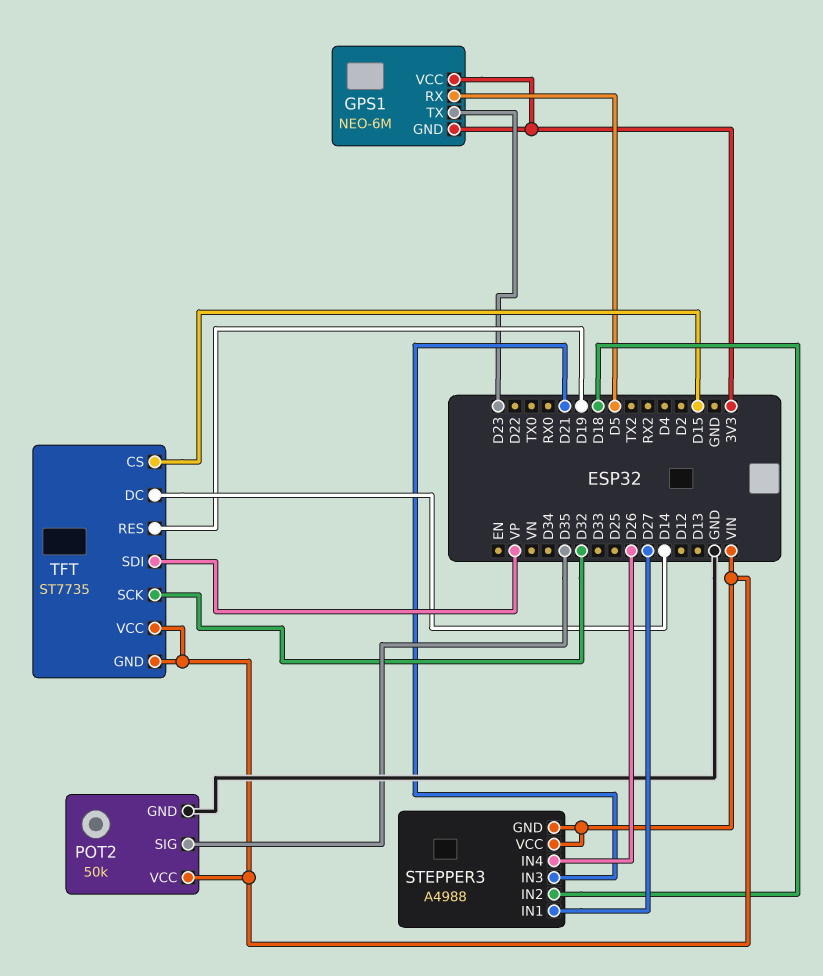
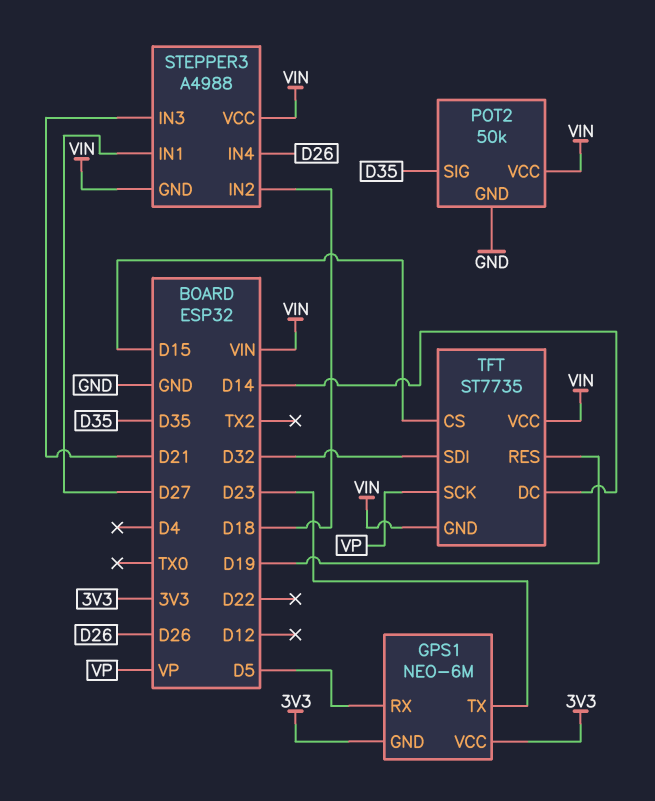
TFT pin SCK: D32 -> VP
TFT pin SDI: VP -> D32

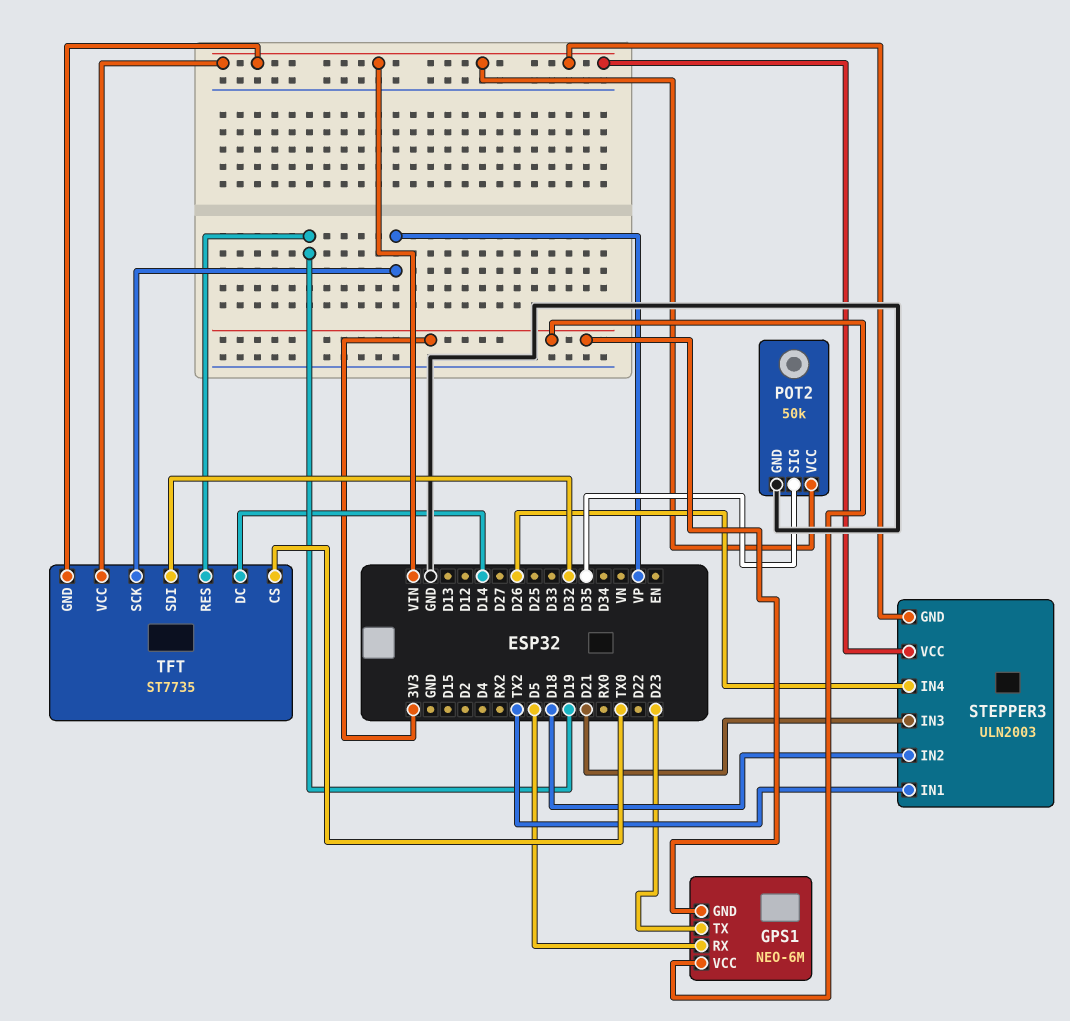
STEPPER3: A4988 -> ULN2003
STEPPER3 pin IN1: D27 -> TX2
TFT pin CS: D15 -> TX0

